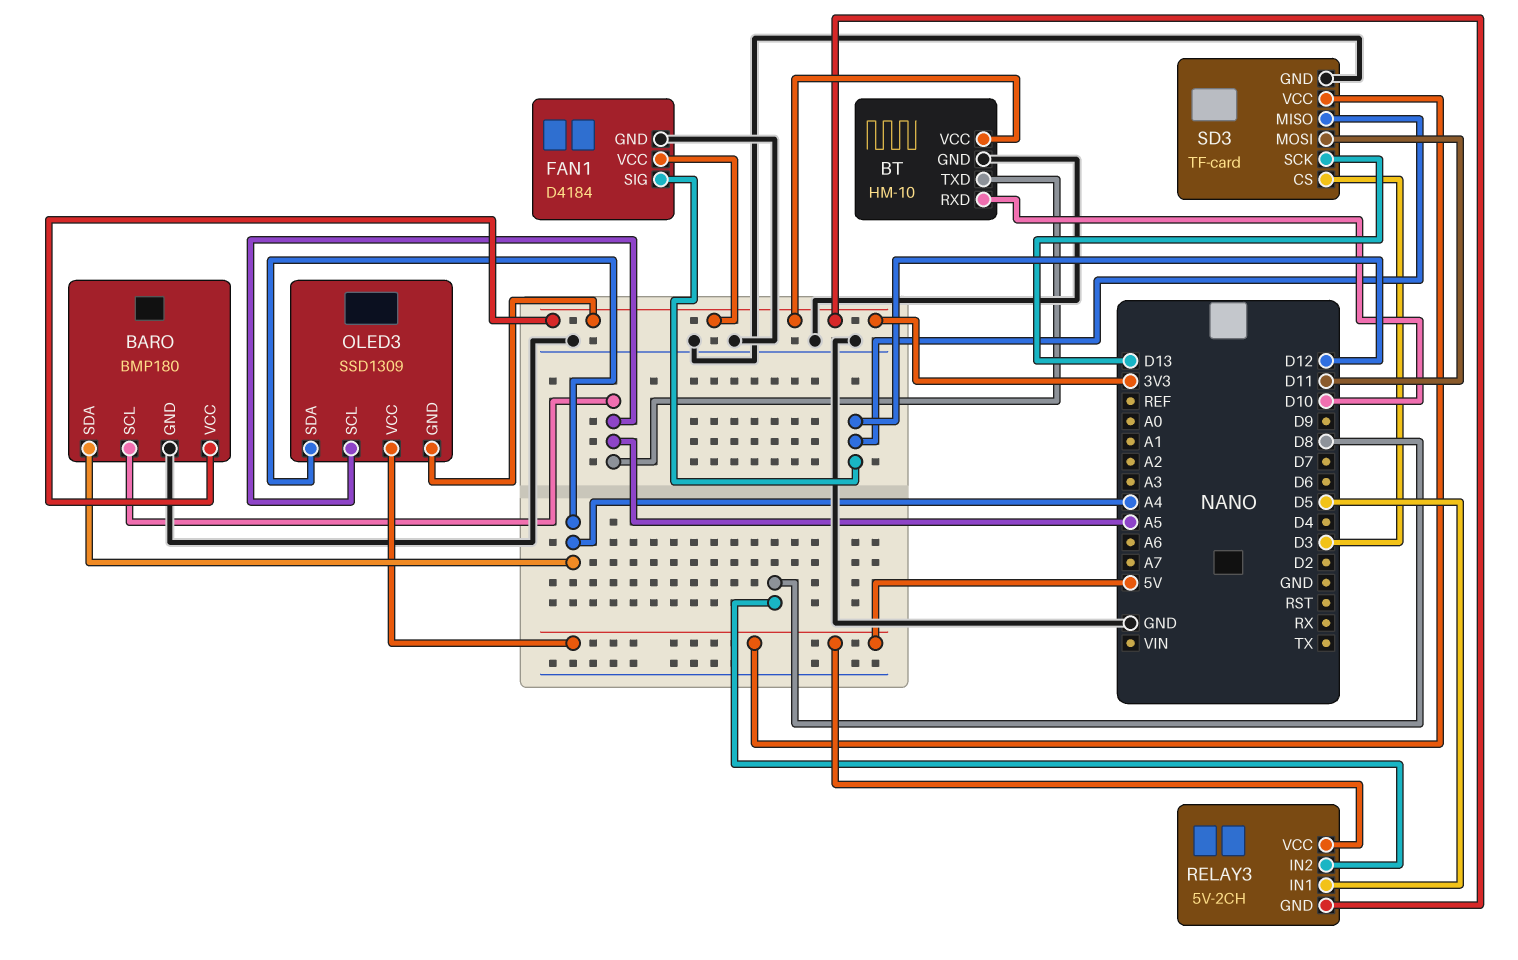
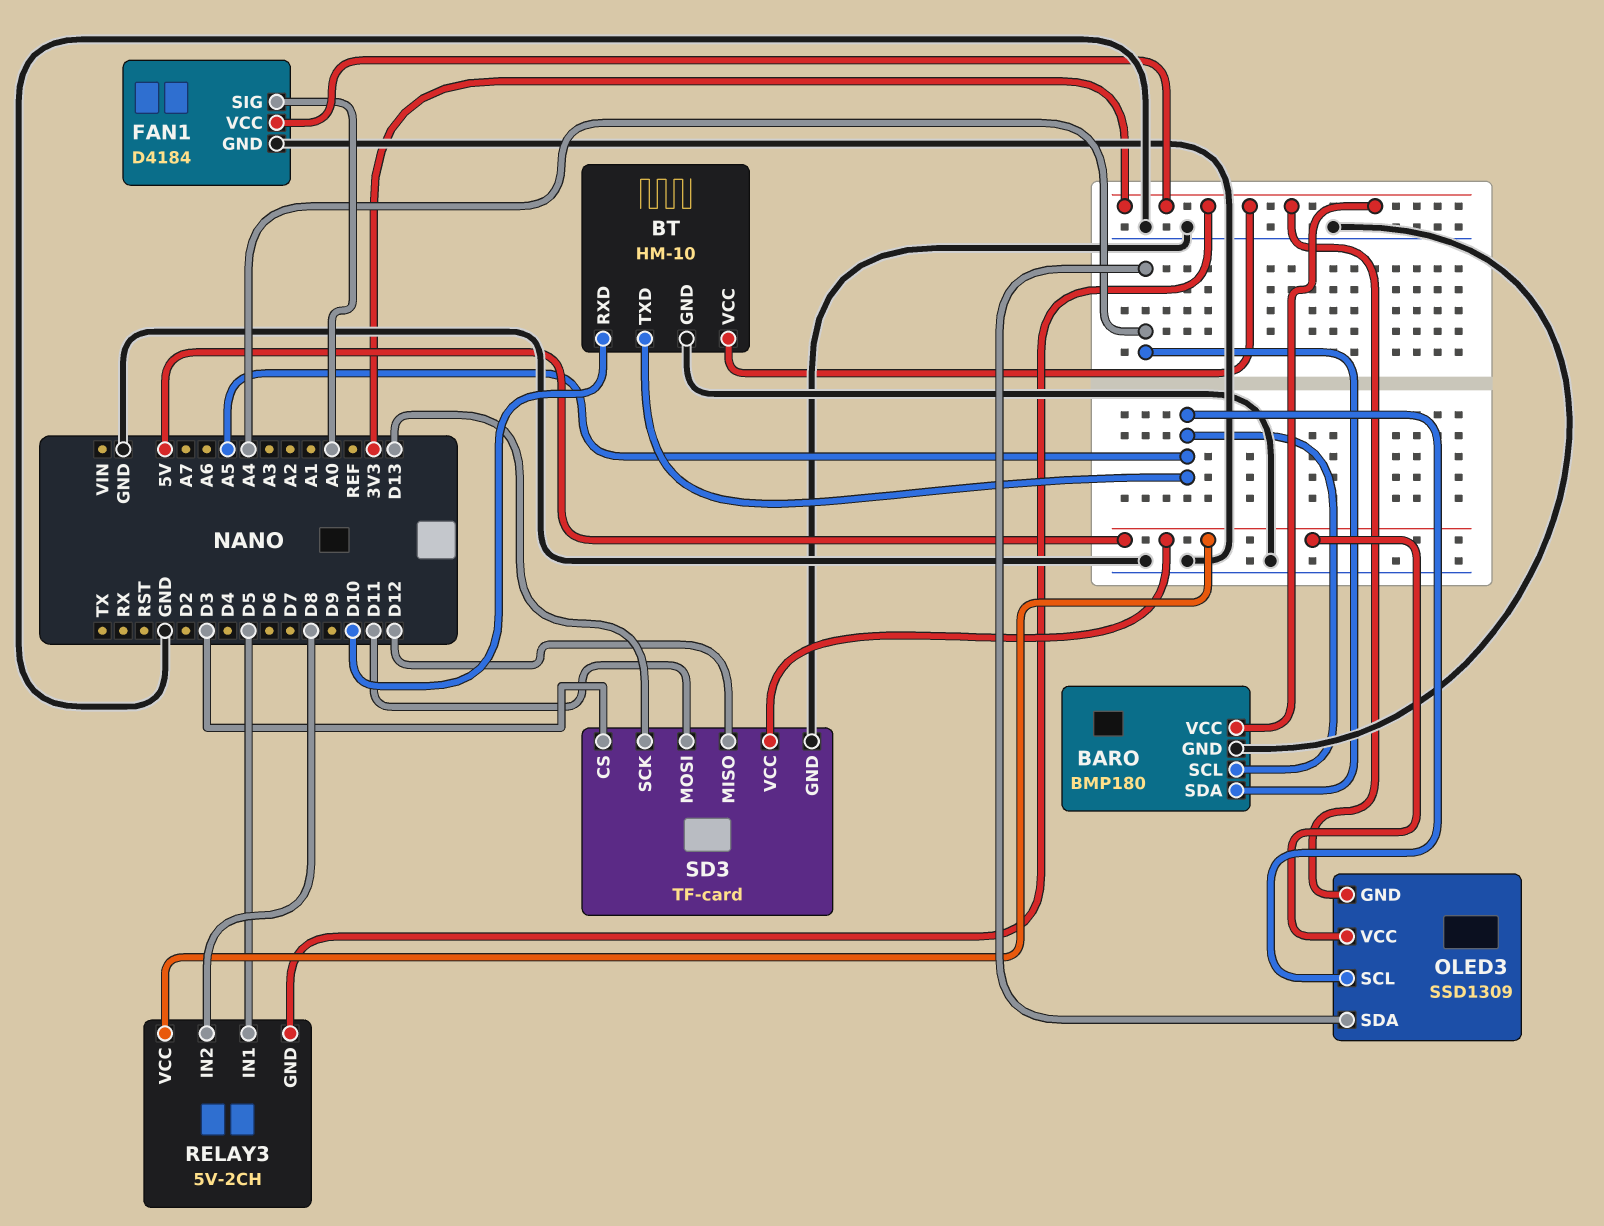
FAN1 pin SIG: D12 -> A0

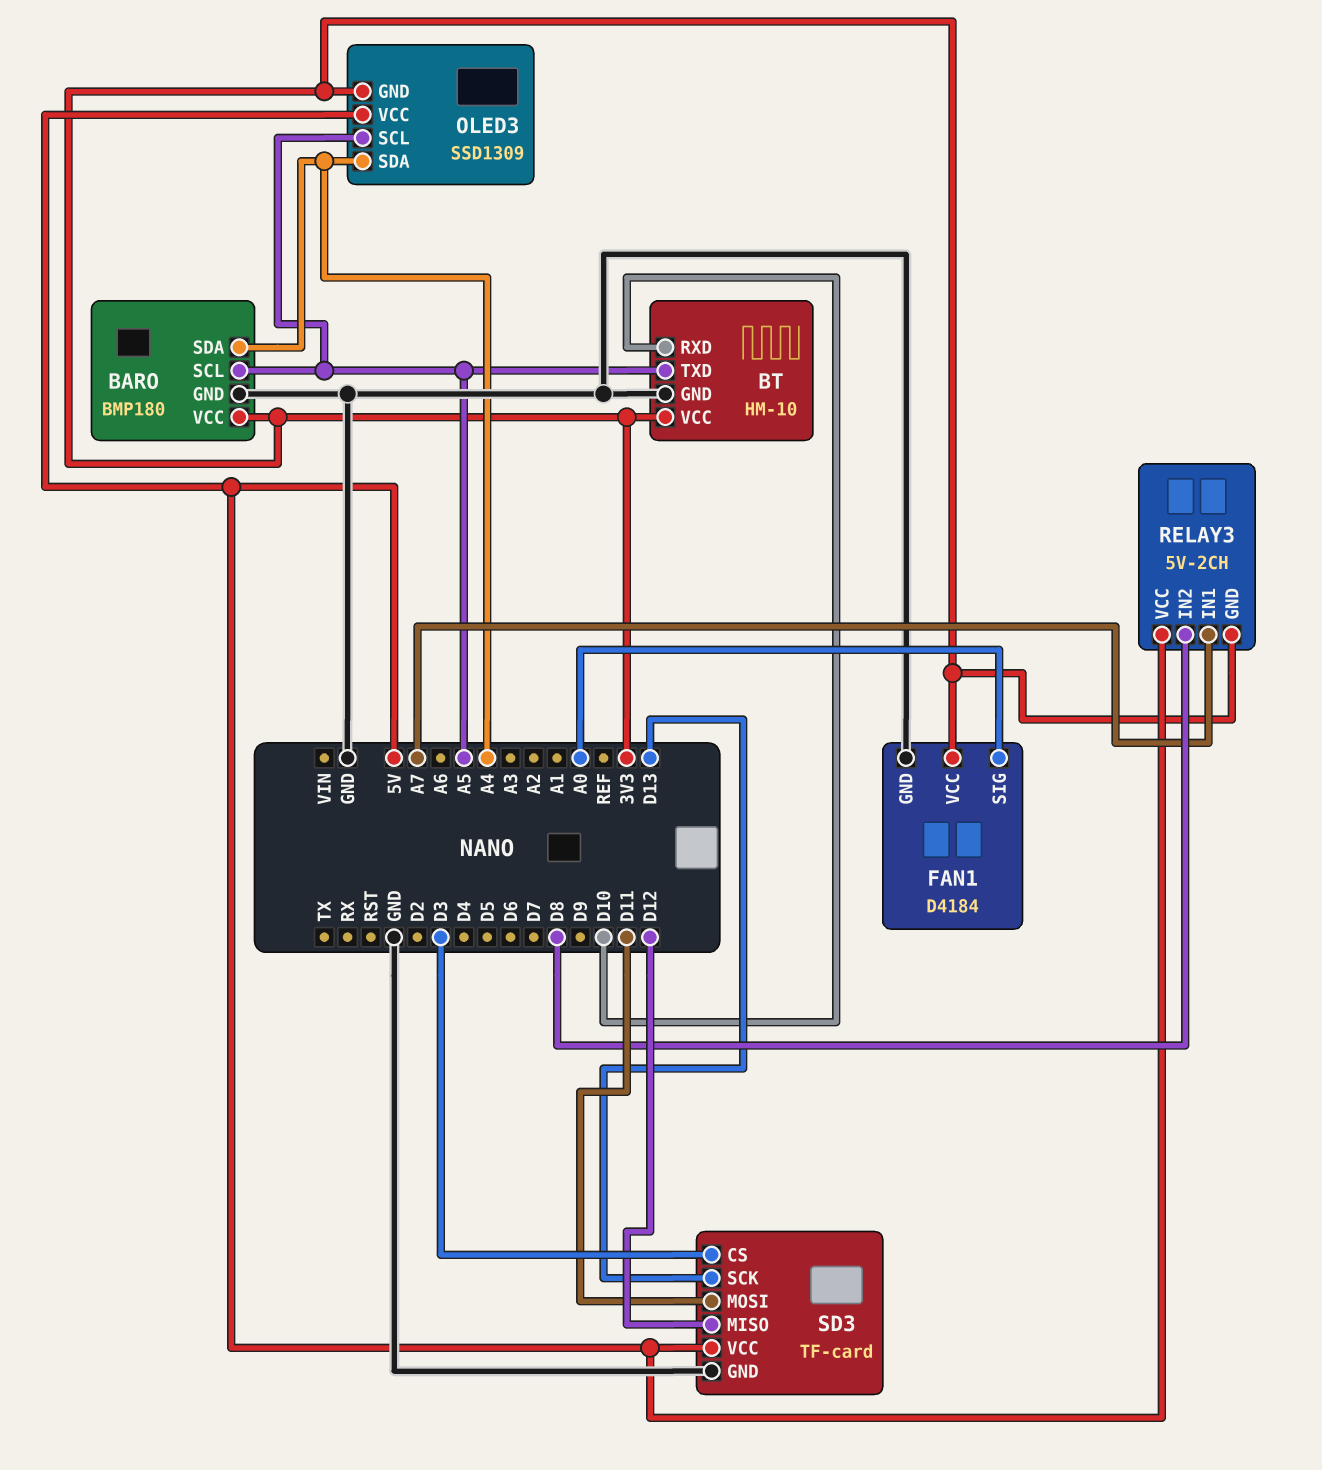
RELAY3 pin IN1: D5 -> A7

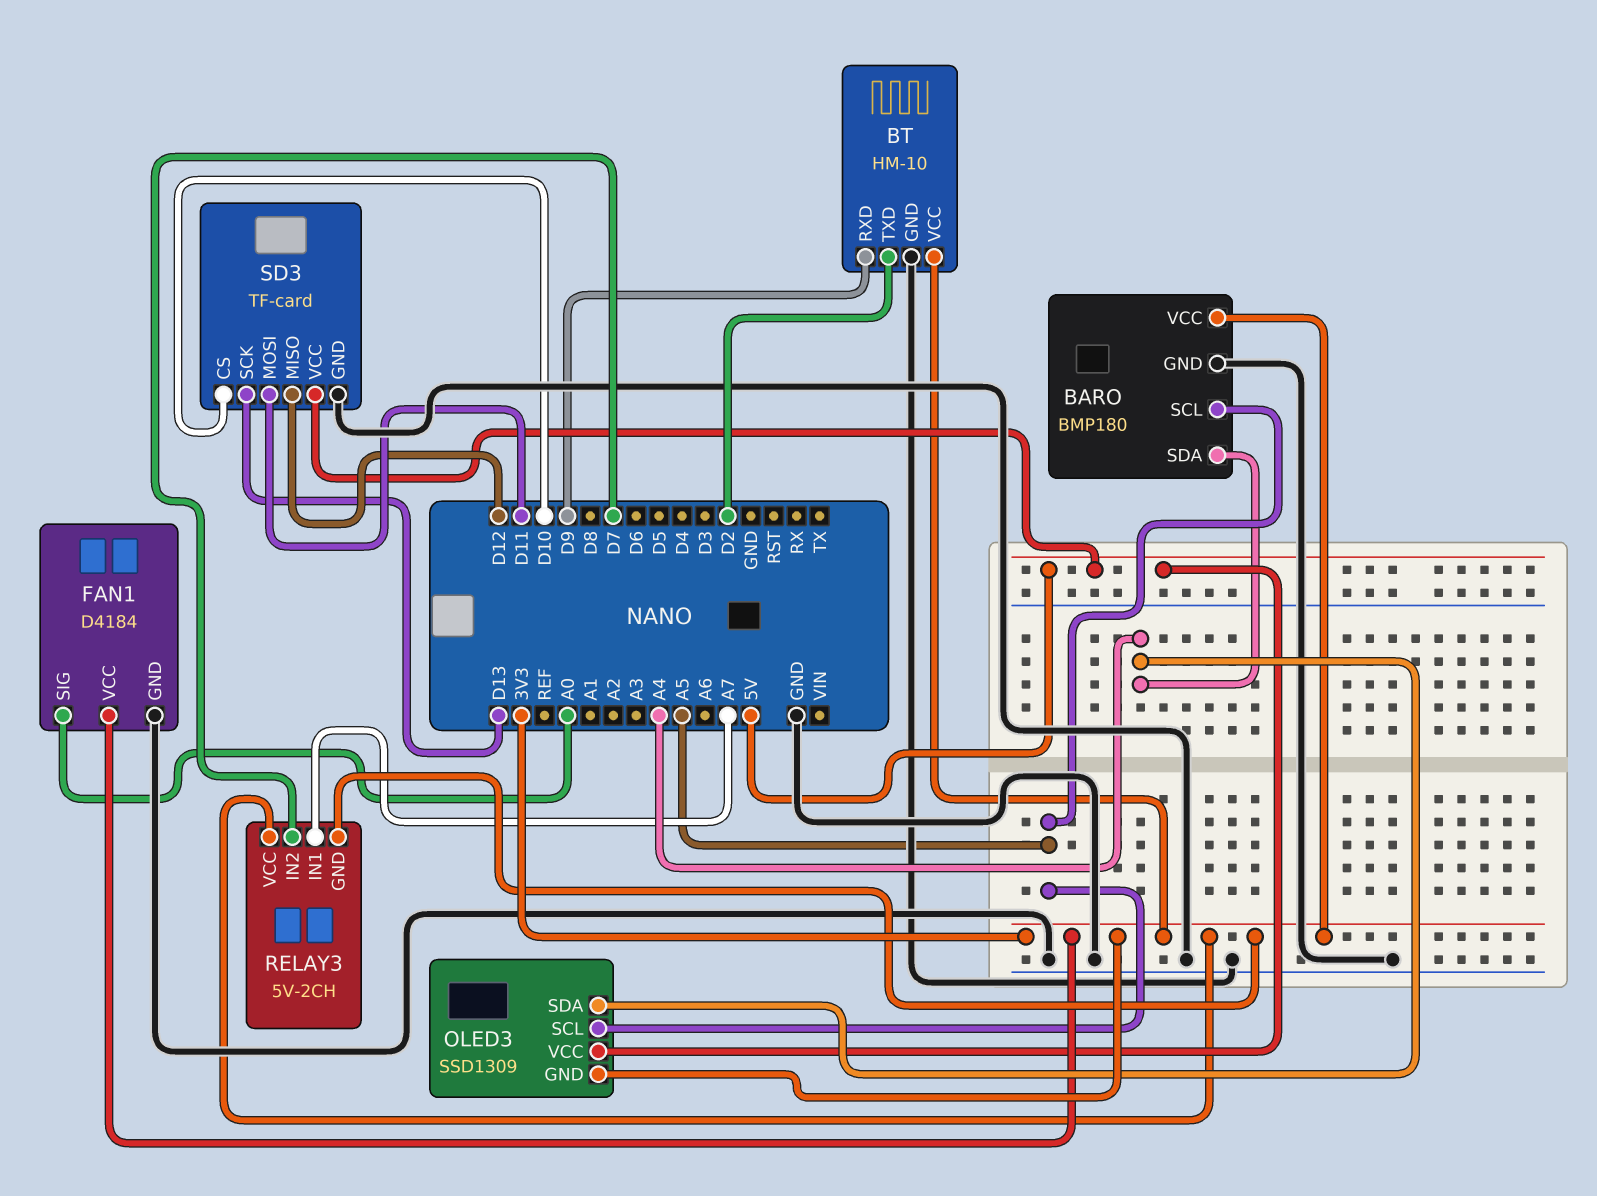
BT pin RXD: D10 -> D9
BT pin TXD: A5 -> D2
RELAY3 pin IN2: D8 -> D7
RELAY3 pin VCC: 5V -> 3V3
SD3 pin CS: D3 -> D10

